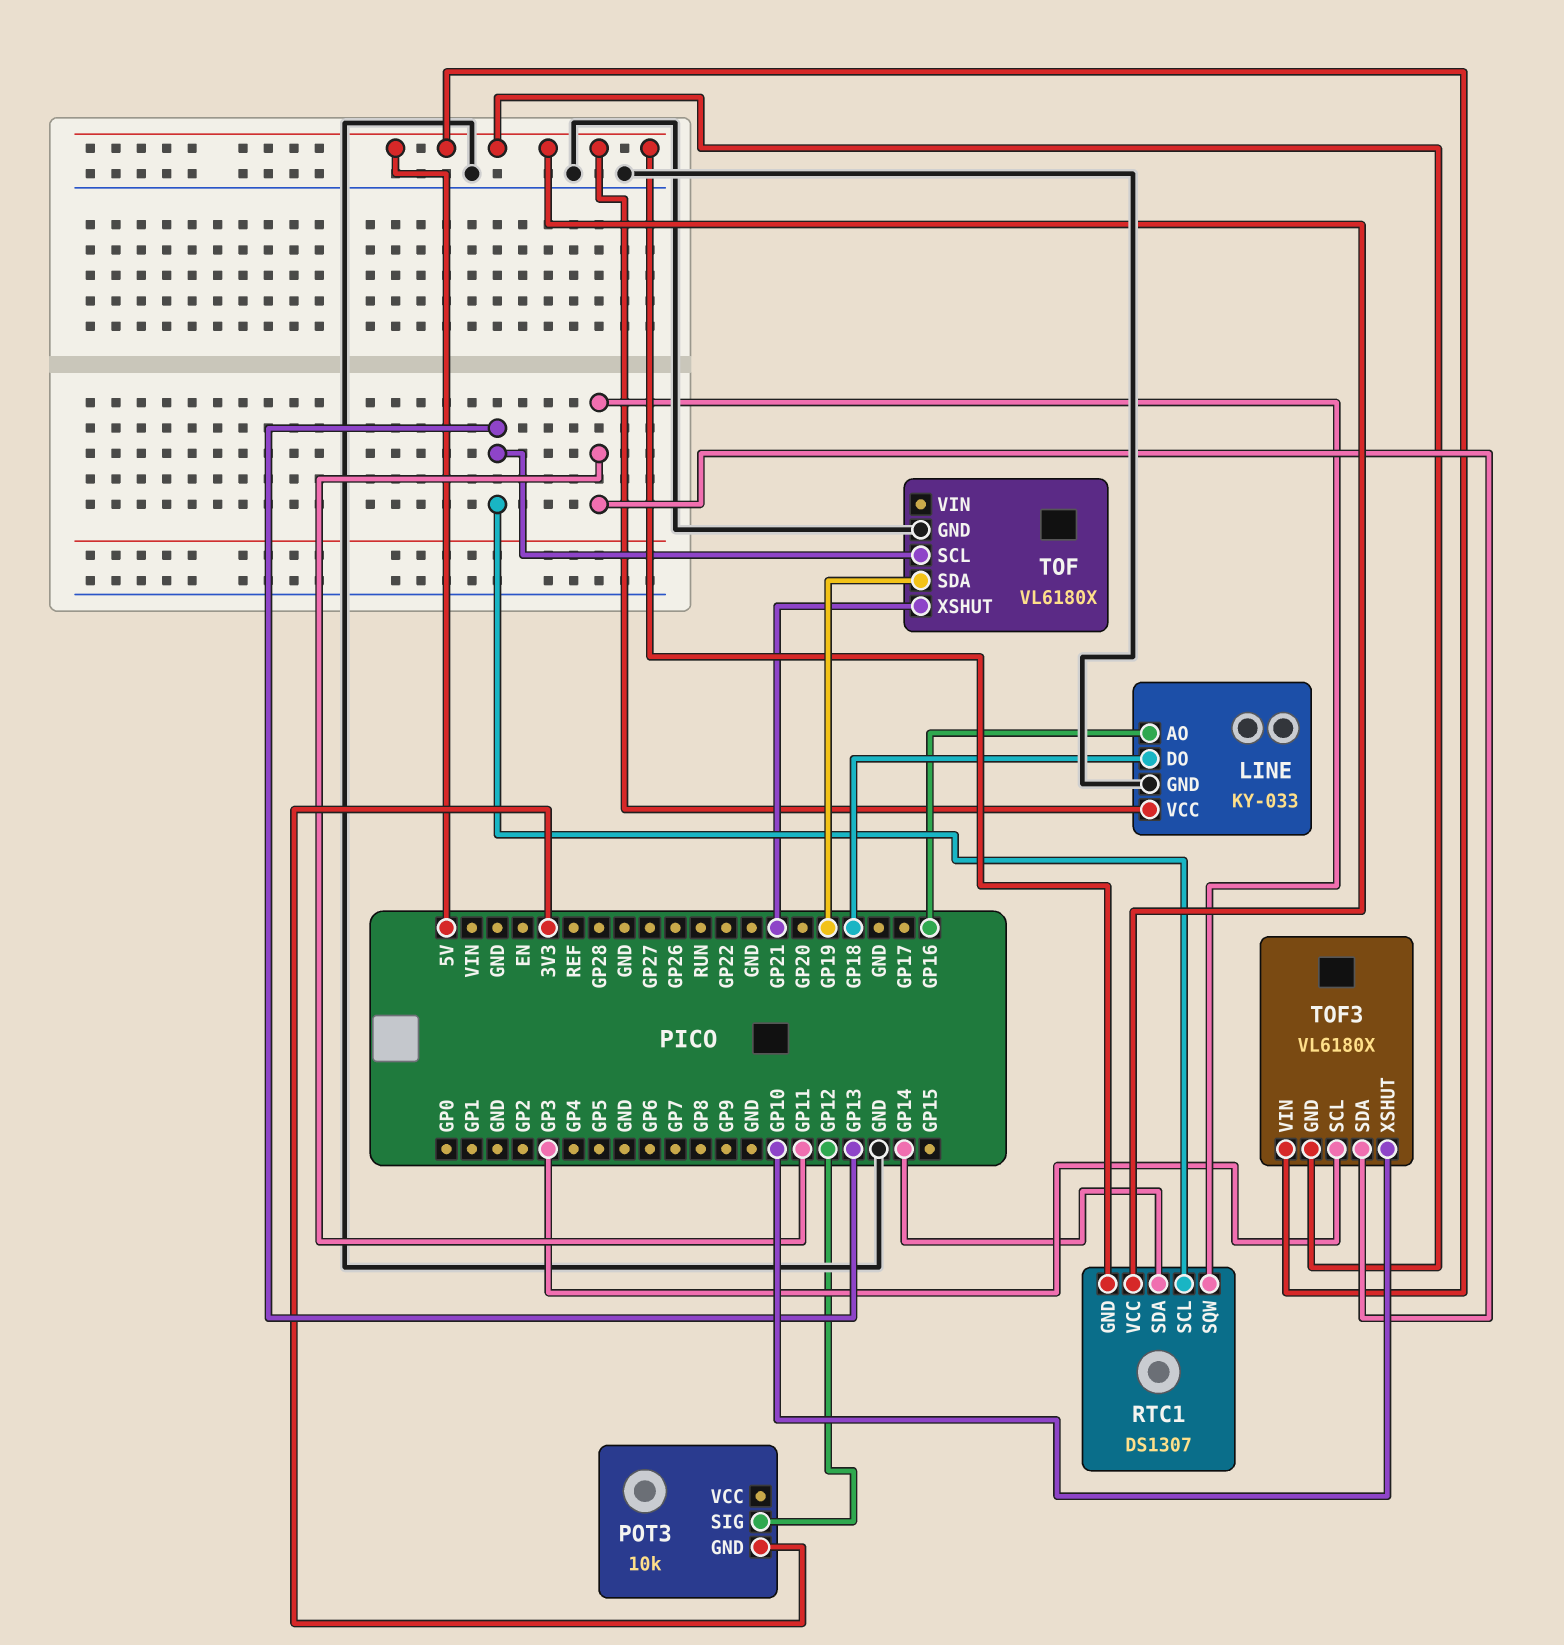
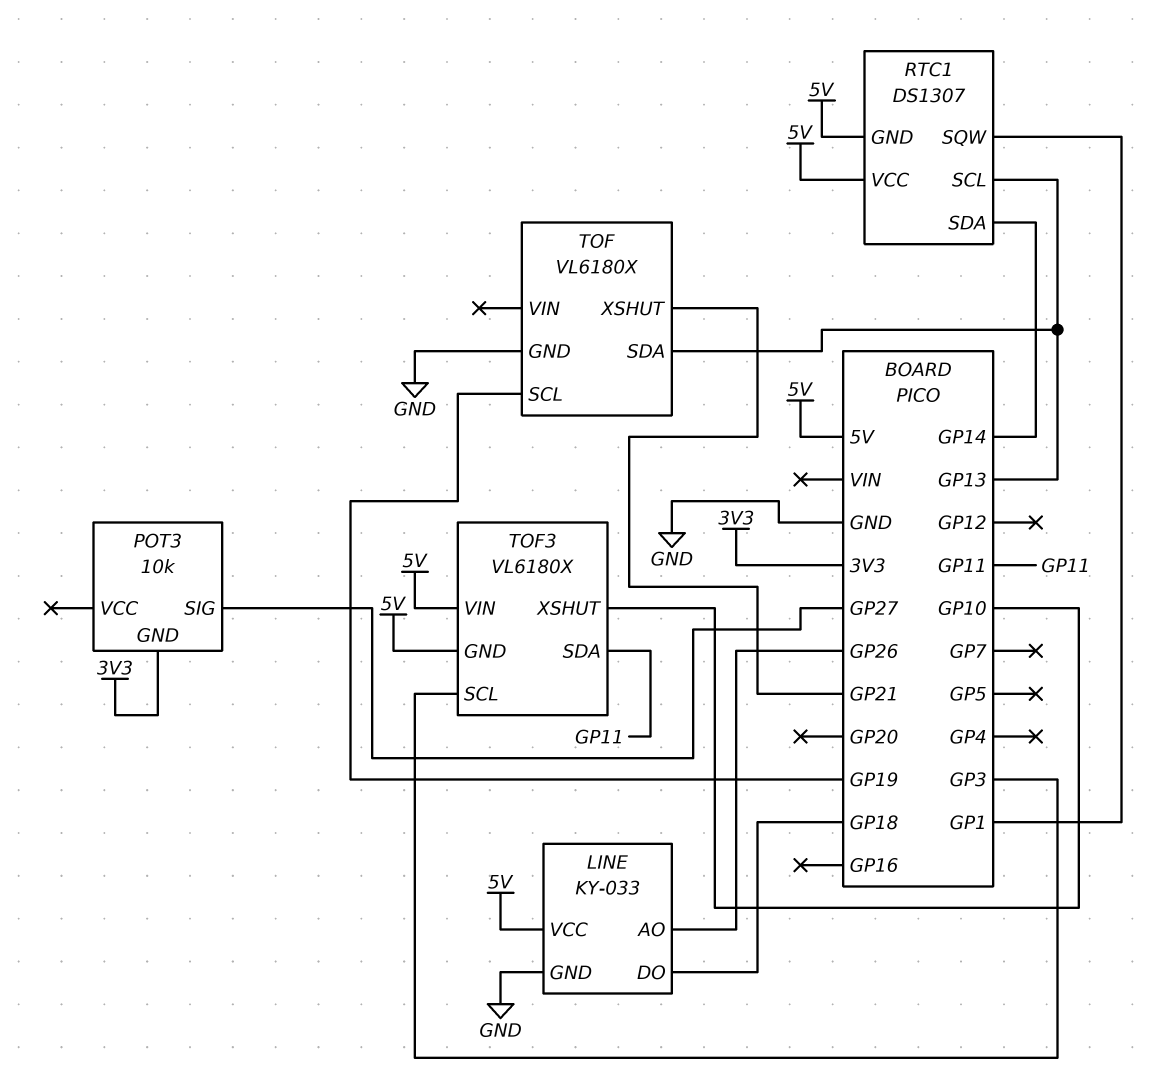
LINE pin AO: GP16 -> GP26
POT3 pin SIG: GP12 -> GP27
RTC1 pin SQW: GP11 -> GP1
TOF pin SCL: GP13 -> GP19
TOF pin SDA: GP19 -> GP13

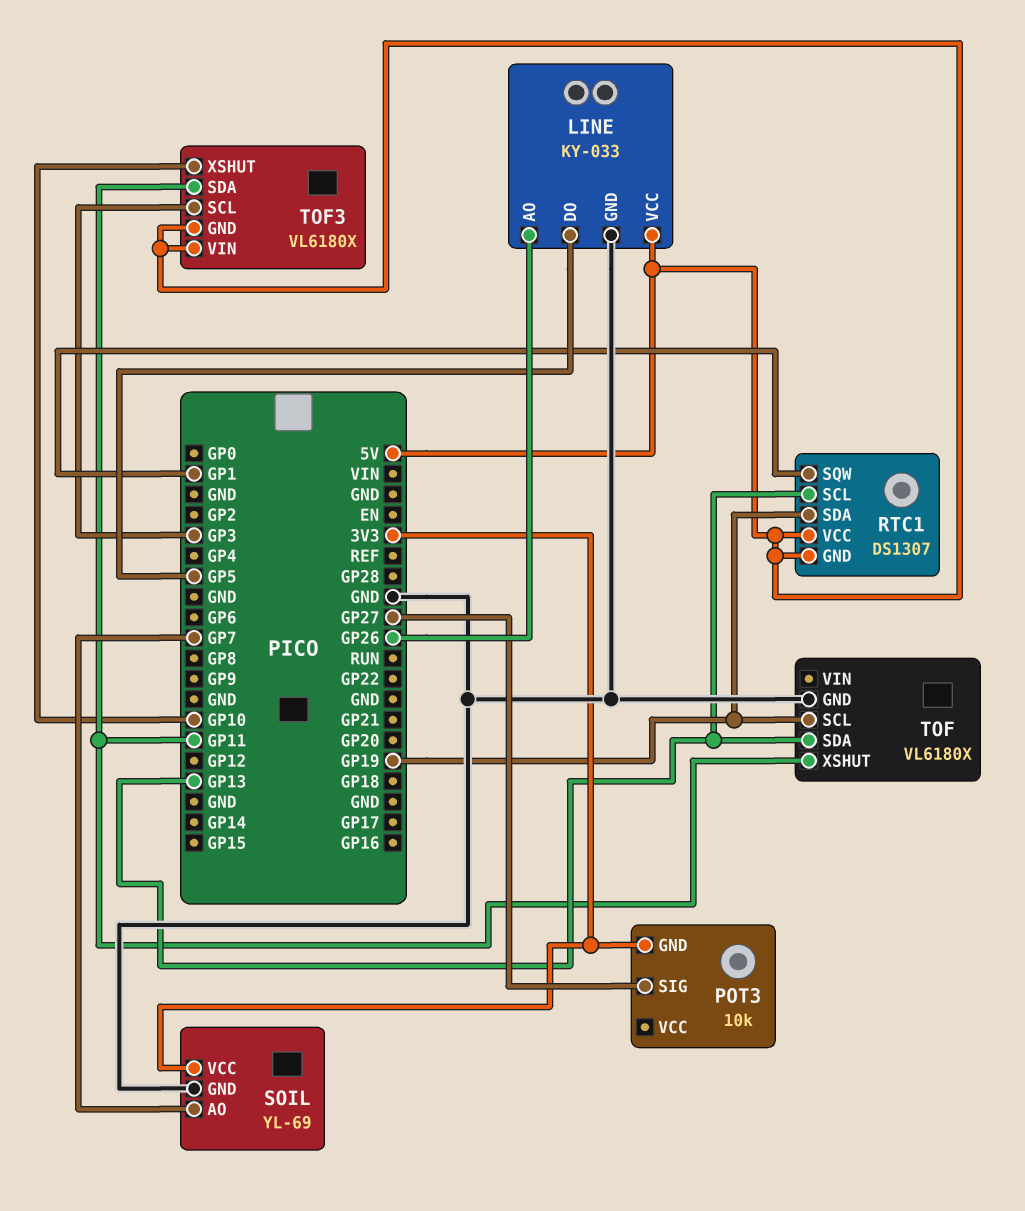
LINE pin DO: GP18 -> GP5
RTC1 pin SDA: GP14 -> GP19
SOIL: none -> YL-69
SOIL pin AO: none -> GP7
SOIL pin GND: none -> GND
SOIL pin VCC: none -> 3V3
TOF pin XSHUT: GP21 -> GP11

